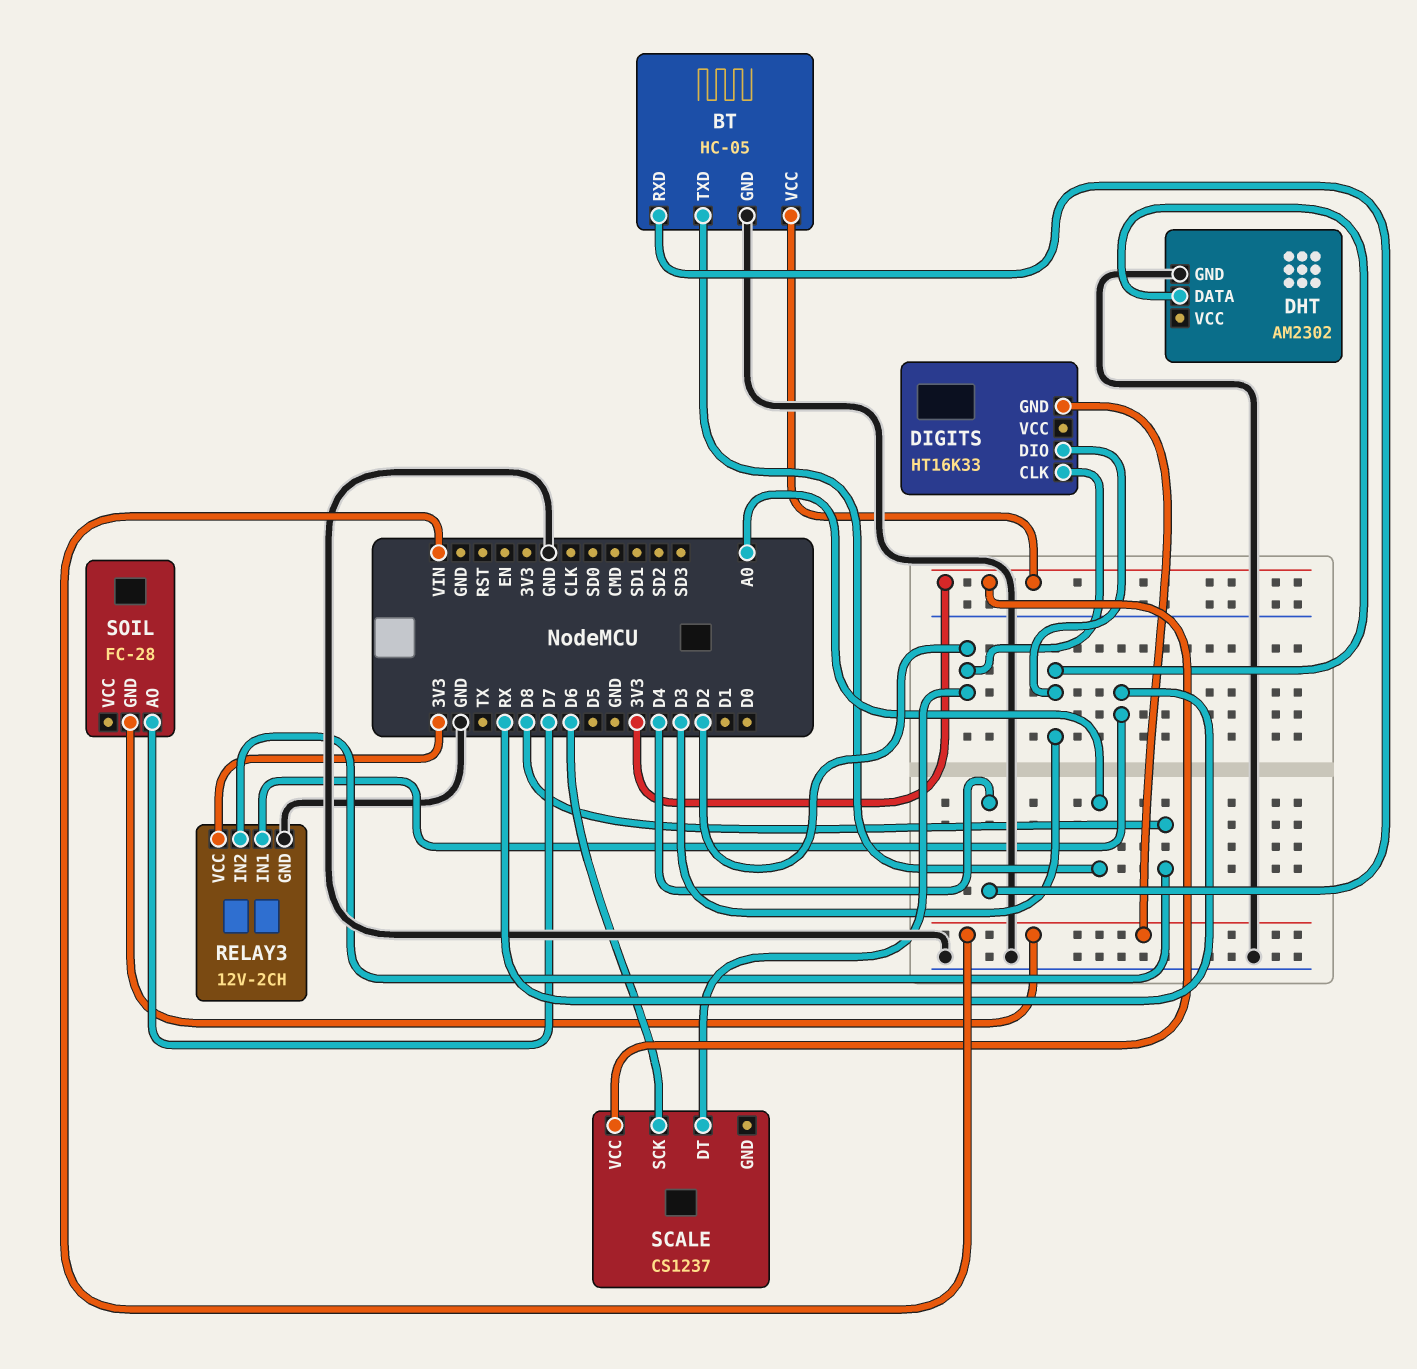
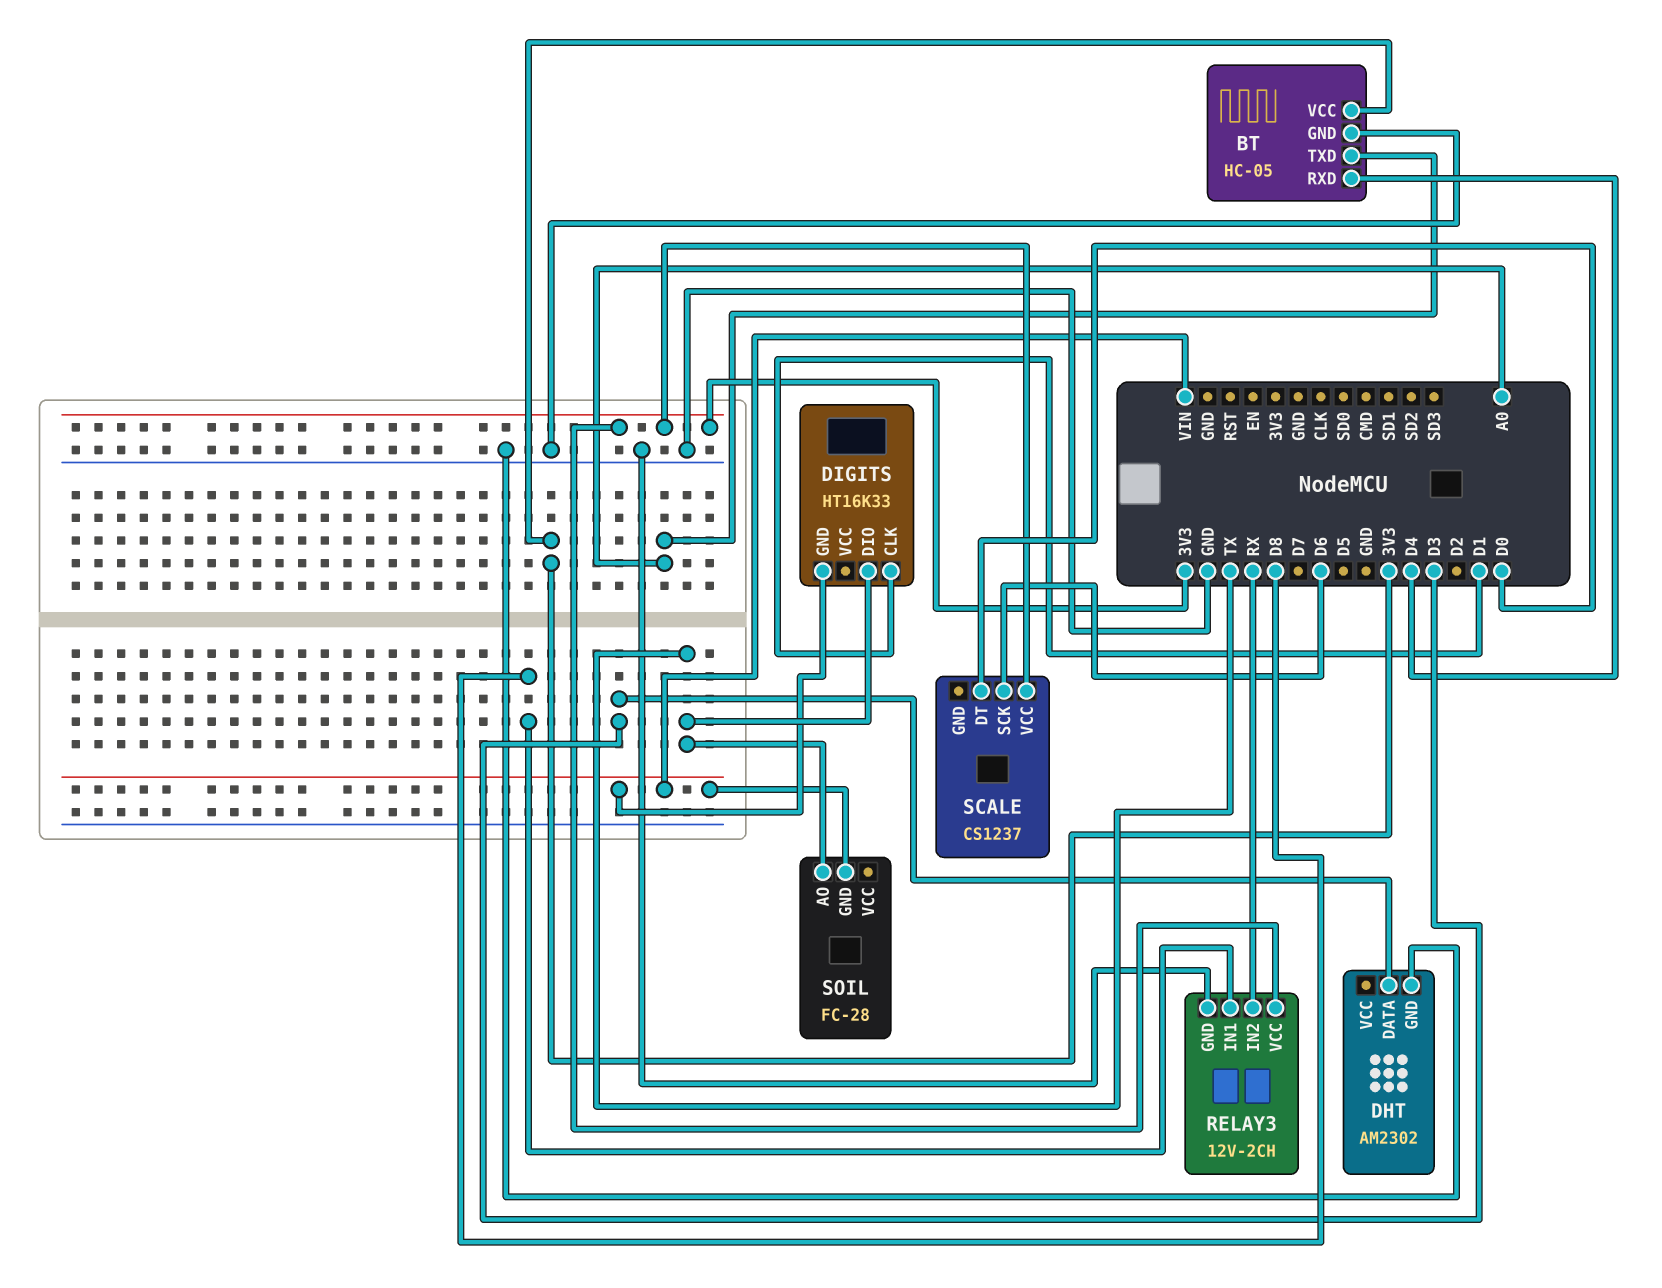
DIGITS pin CLK: D2 -> D1
DIGITS pin DIO: D3 -> TX
RELAY3 pin IN1: RX -> D8
RELAY3 pin IN2: D8 -> RX
SCALE pin DT: D2 -> D0
SOIL pin AO: D7 -> TX

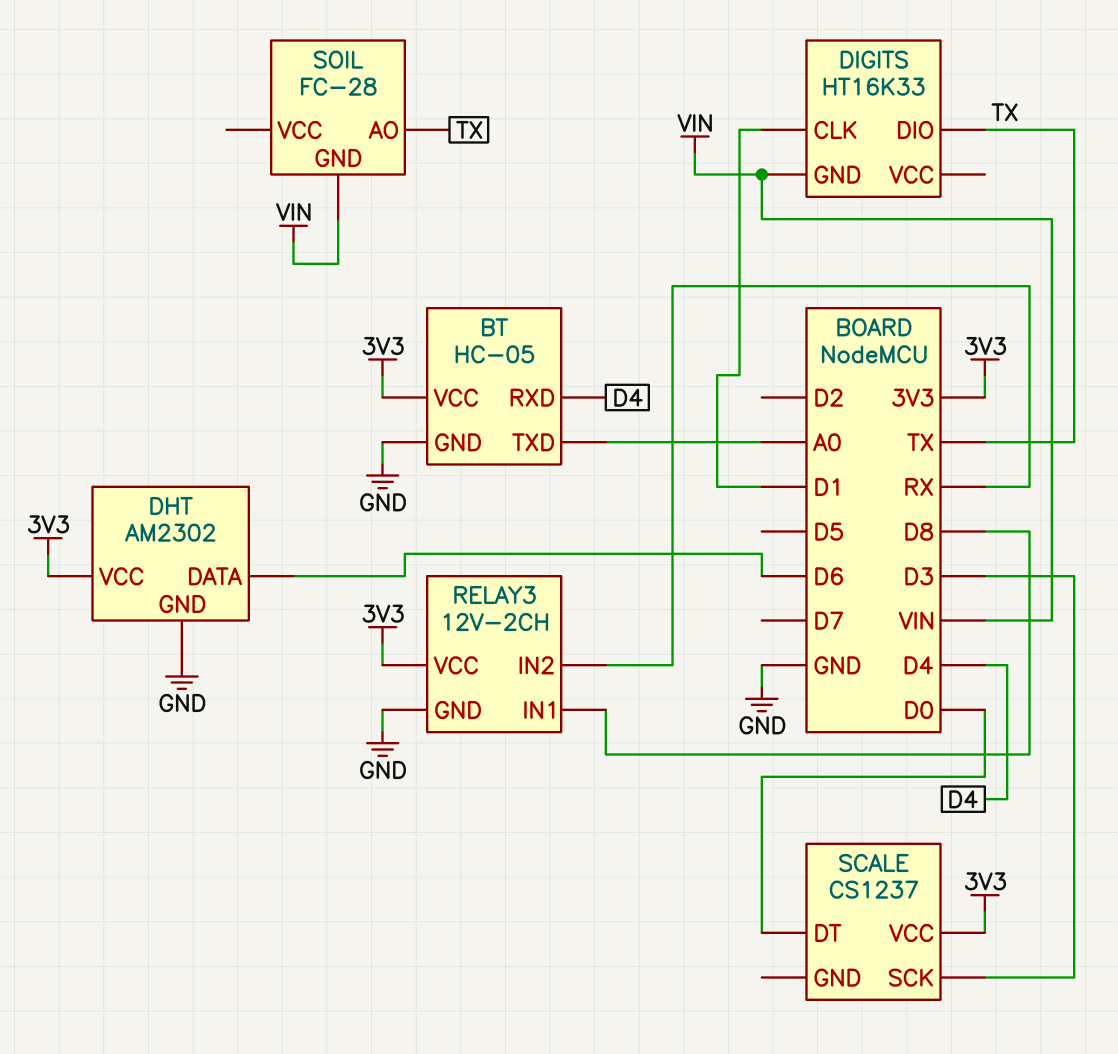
DHT pin DATA: D3 -> D6
DHT pin VCC: none -> 3V3
SCALE pin SCK: D6 -> D3

